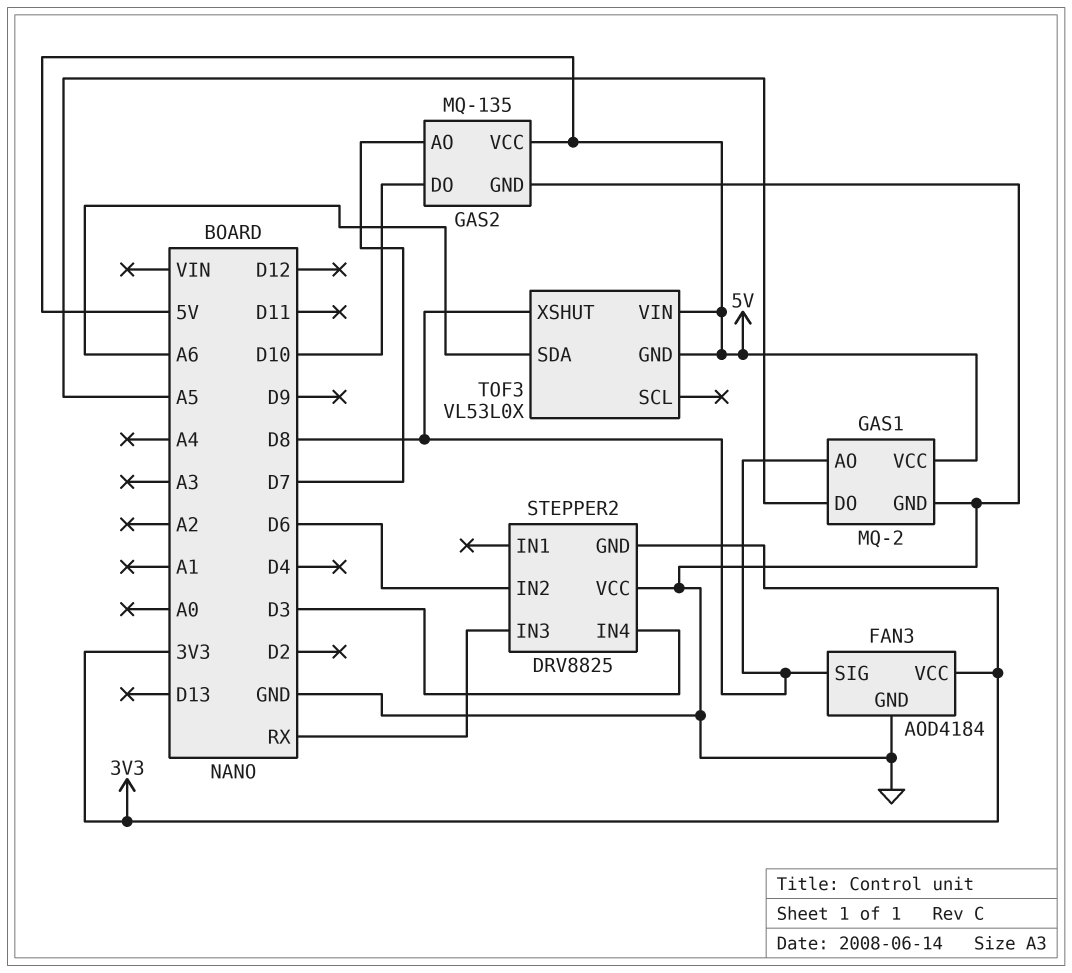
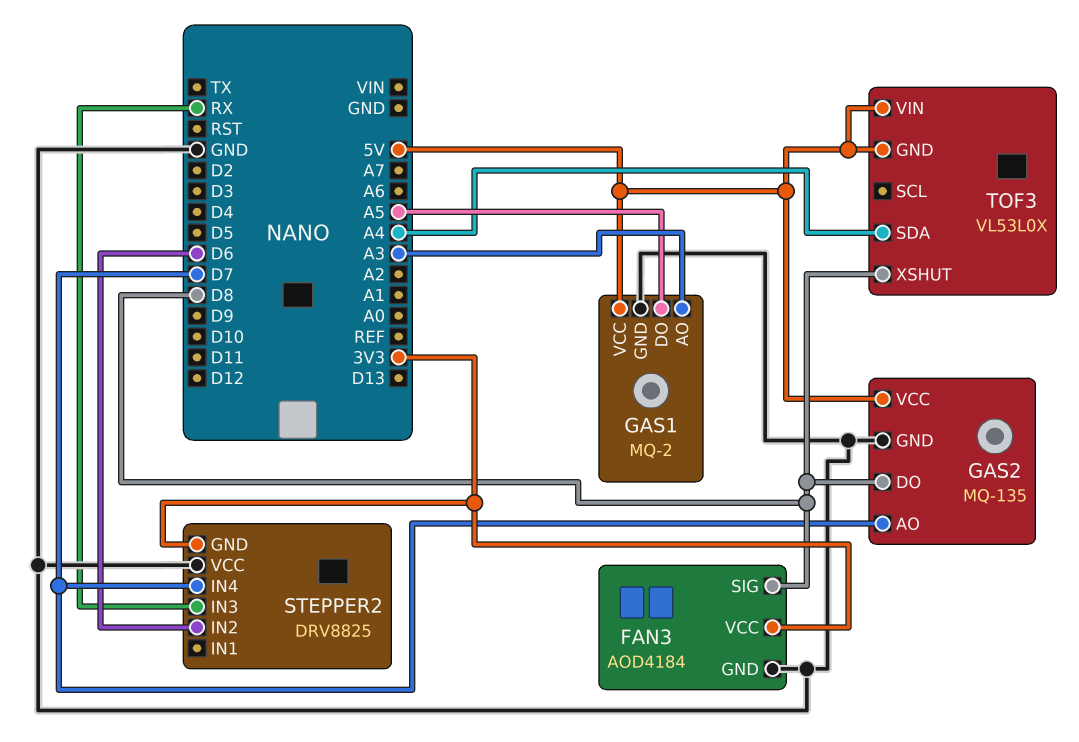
GAS1 pin AO: D8 -> A3
GAS2 pin DO: D10 -> D8
STEPPER2 pin IN4: D3 -> D7
TOF3 pin SDA: A6 -> A4

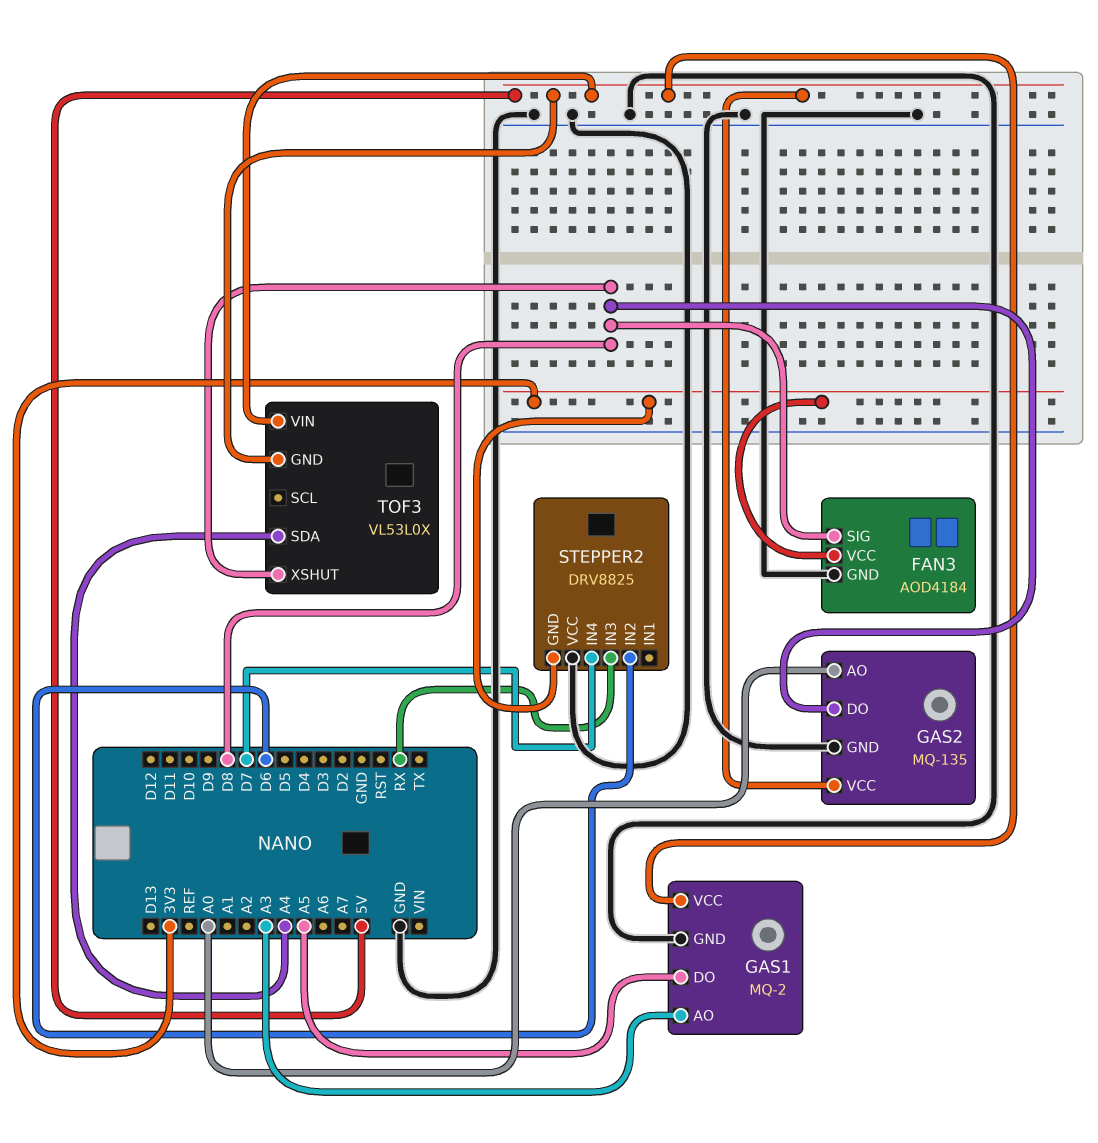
GAS2 pin AO: D7 -> A0

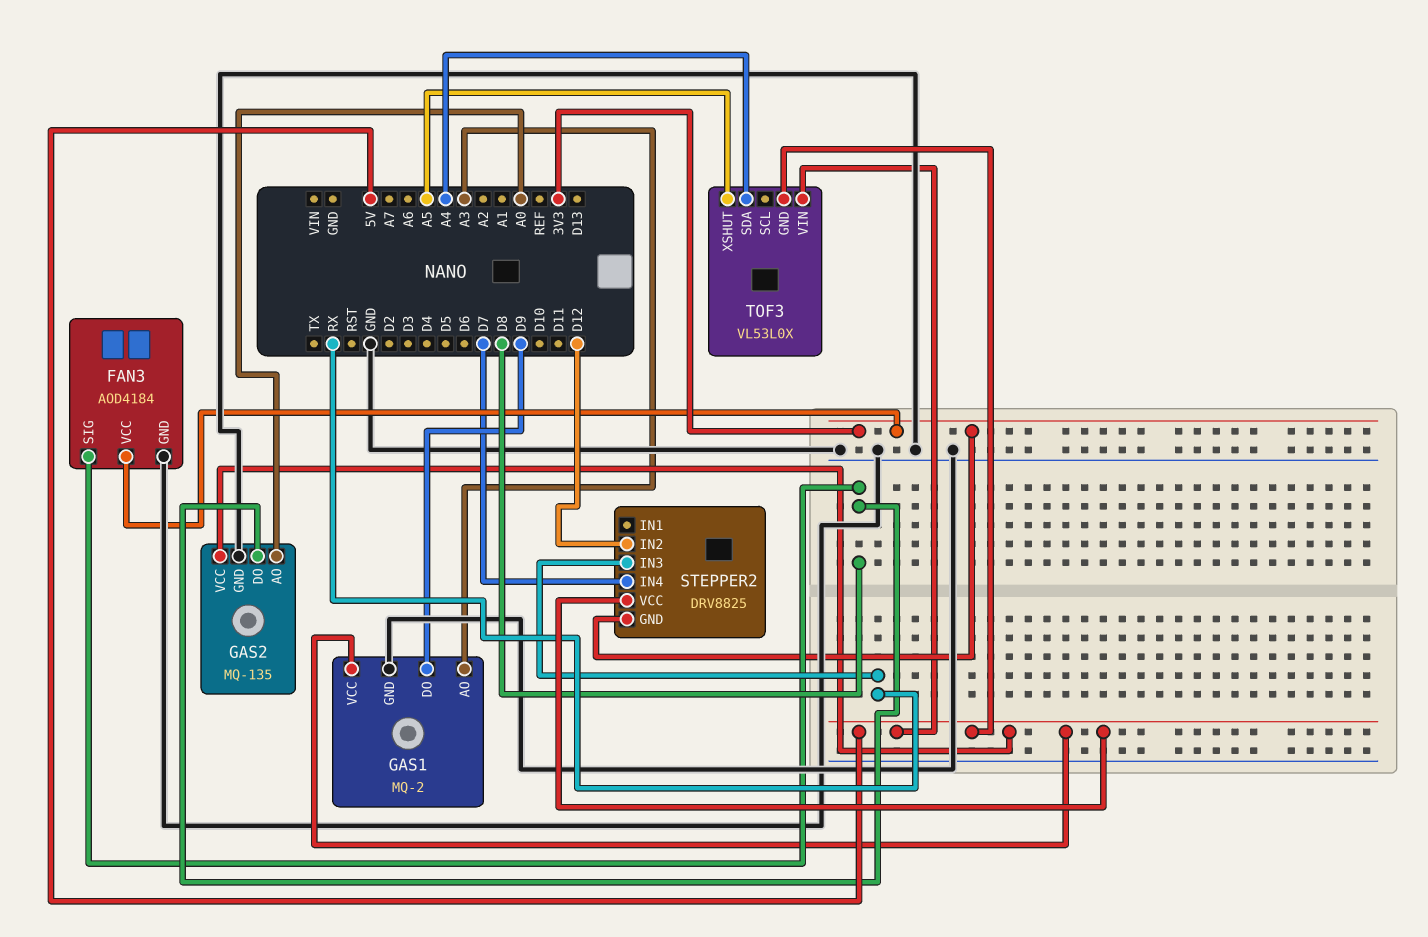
GAS1 pin DO: A5 -> D9
STEPPER2 pin IN2: D6 -> D12
STEPPER2 pin VCC: GND -> 5V
TOF3 pin XSHUT: D8 -> A5

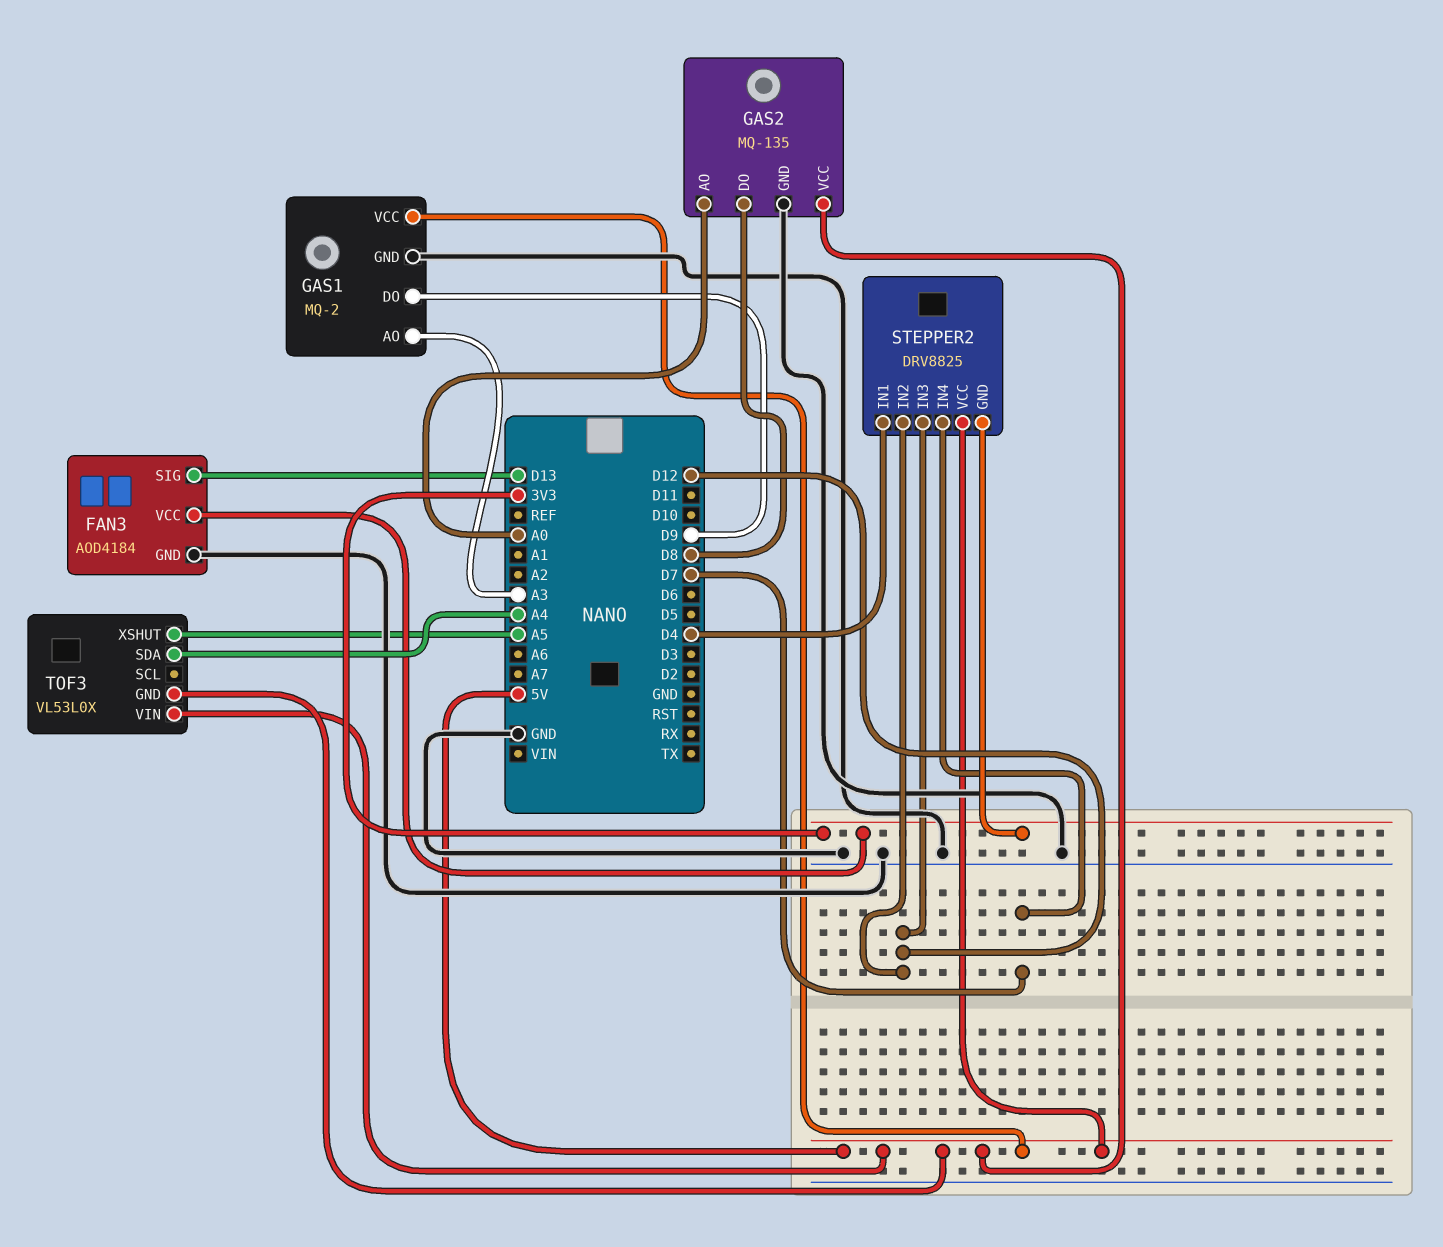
FAN3 pin SIG: D8 -> D13
STEPPER2 pin IN1: none -> D4
STEPPER2 pin IN3: RX -> D12

